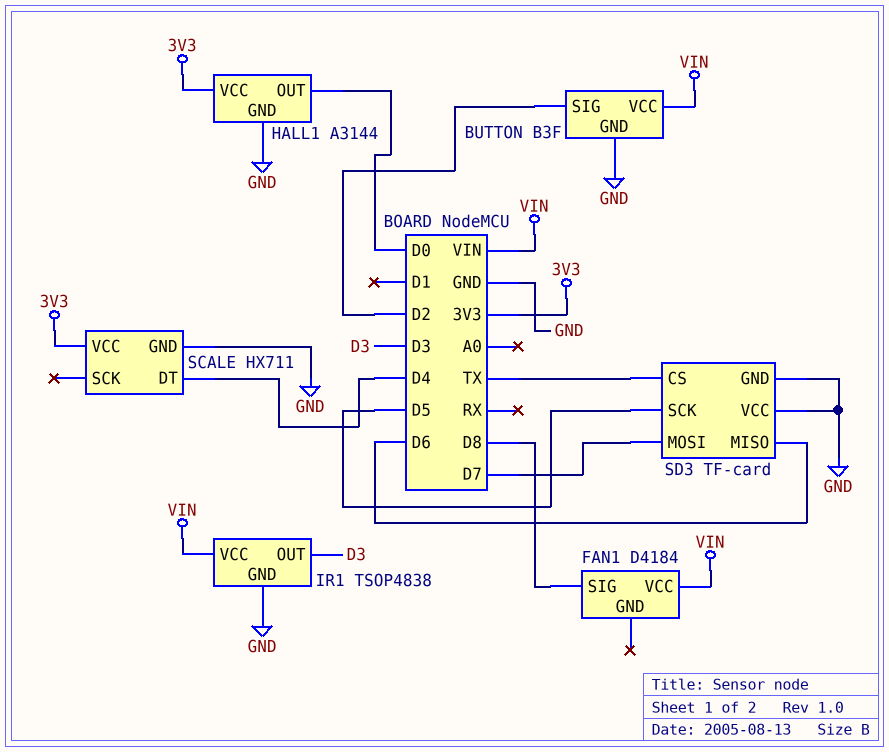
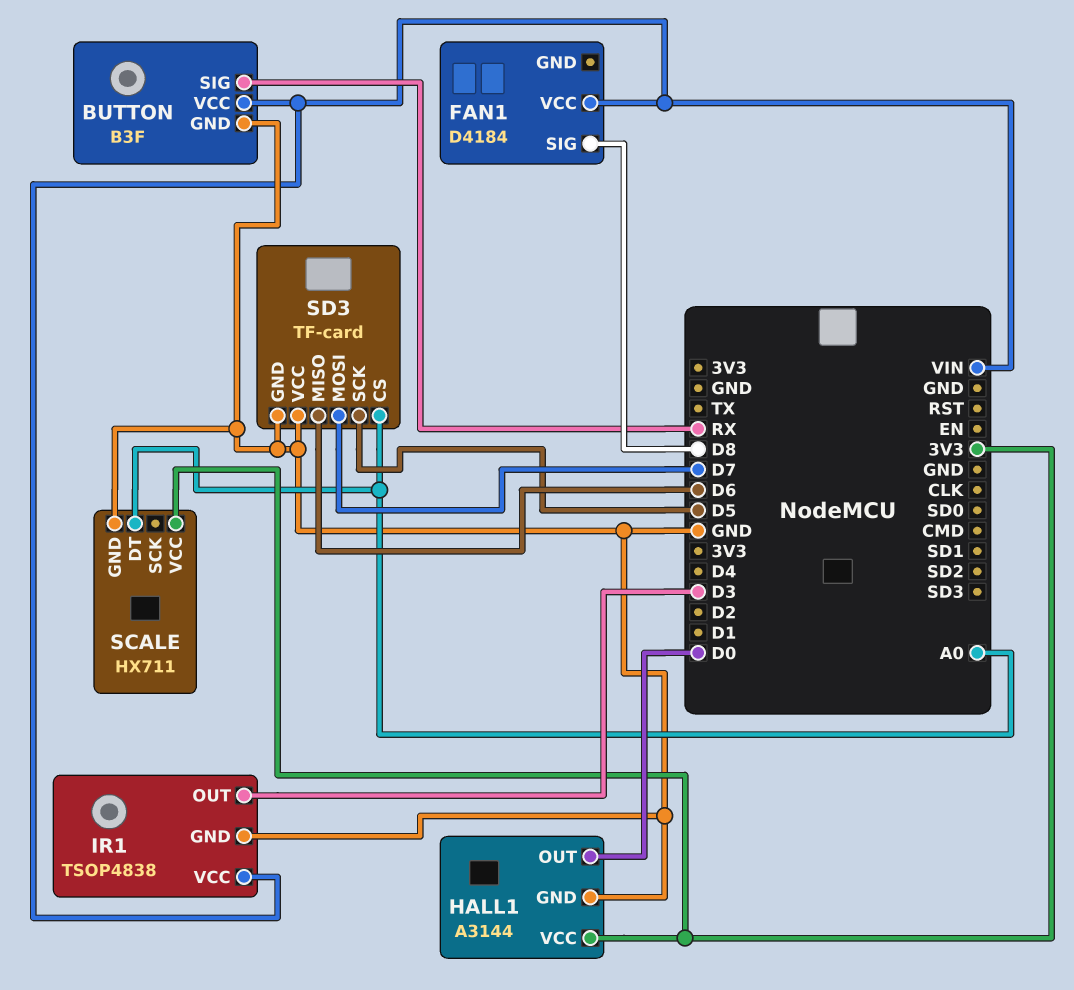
BUTTON pin SIG: D2 -> RX
SCALE pin DT: D4 -> A0
SD3 pin CS: TX -> A0

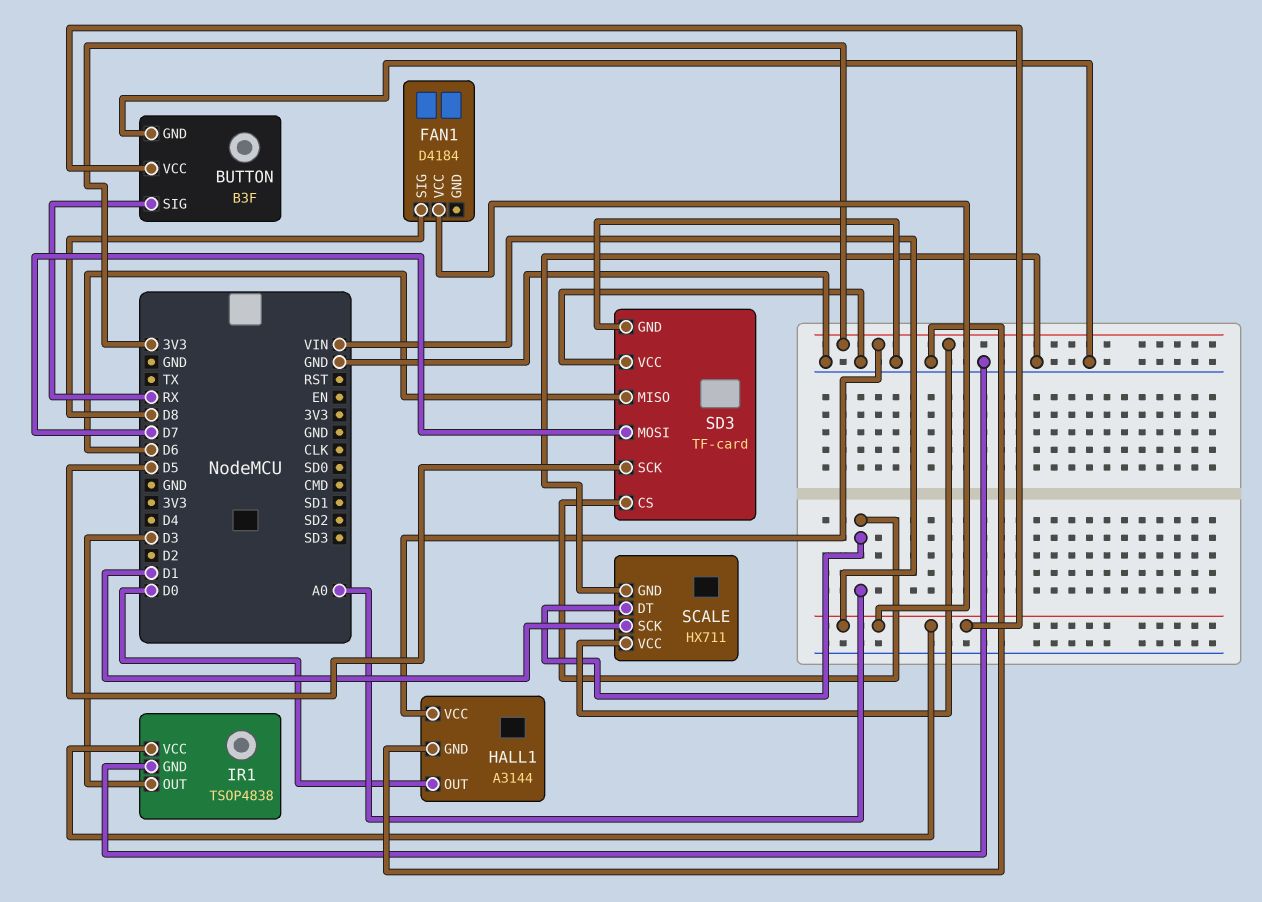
SCALE pin SCK: none -> D1

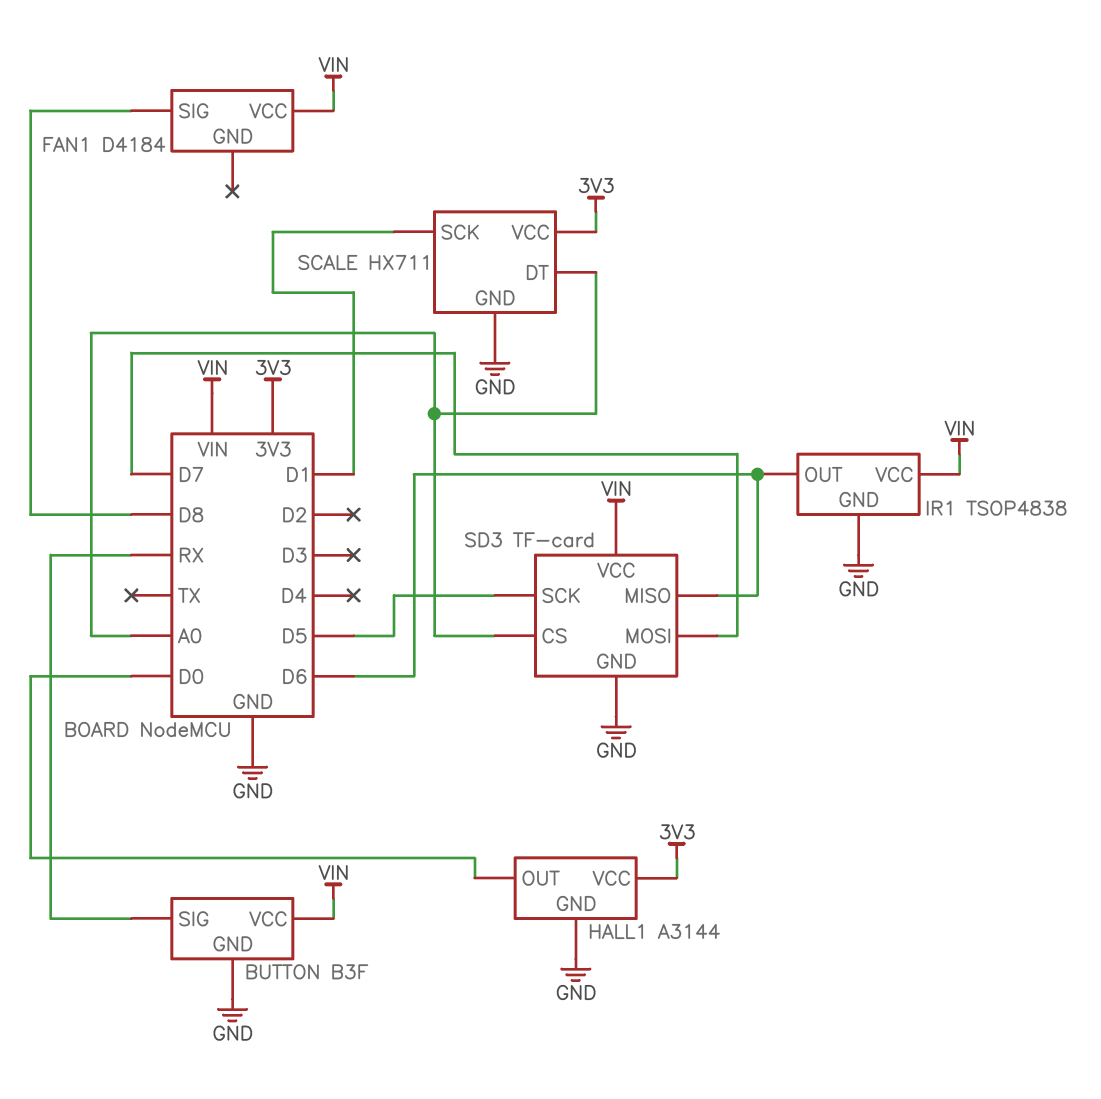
IR1 pin OUT: D3 -> D6
SD3 pin VCC: GND -> VIN

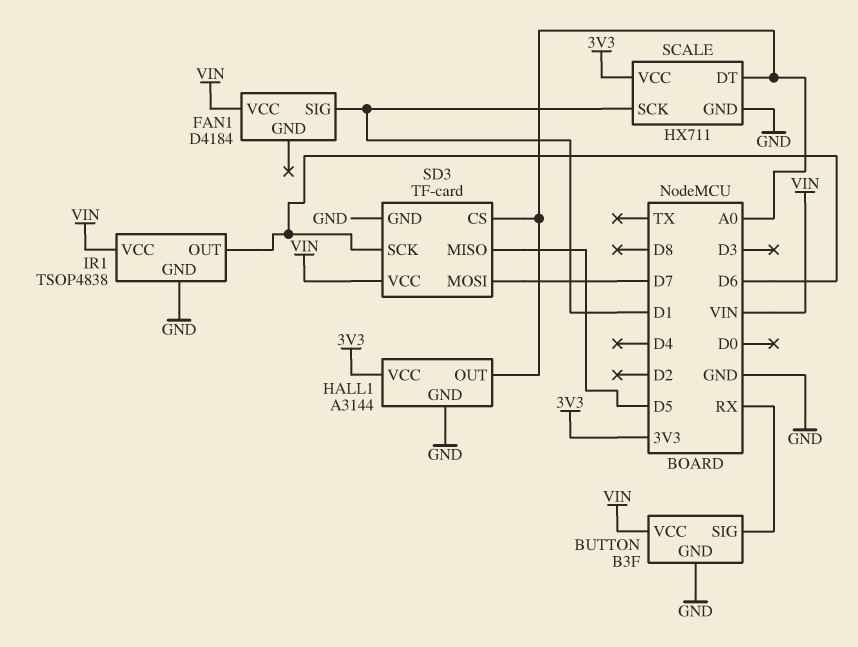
FAN1 pin SIG: D8 -> D1
HALL1 pin OUT: D0 -> A0
SD3 pin MISO: D6 -> D5
SD3 pin SCK: D5 -> D6

